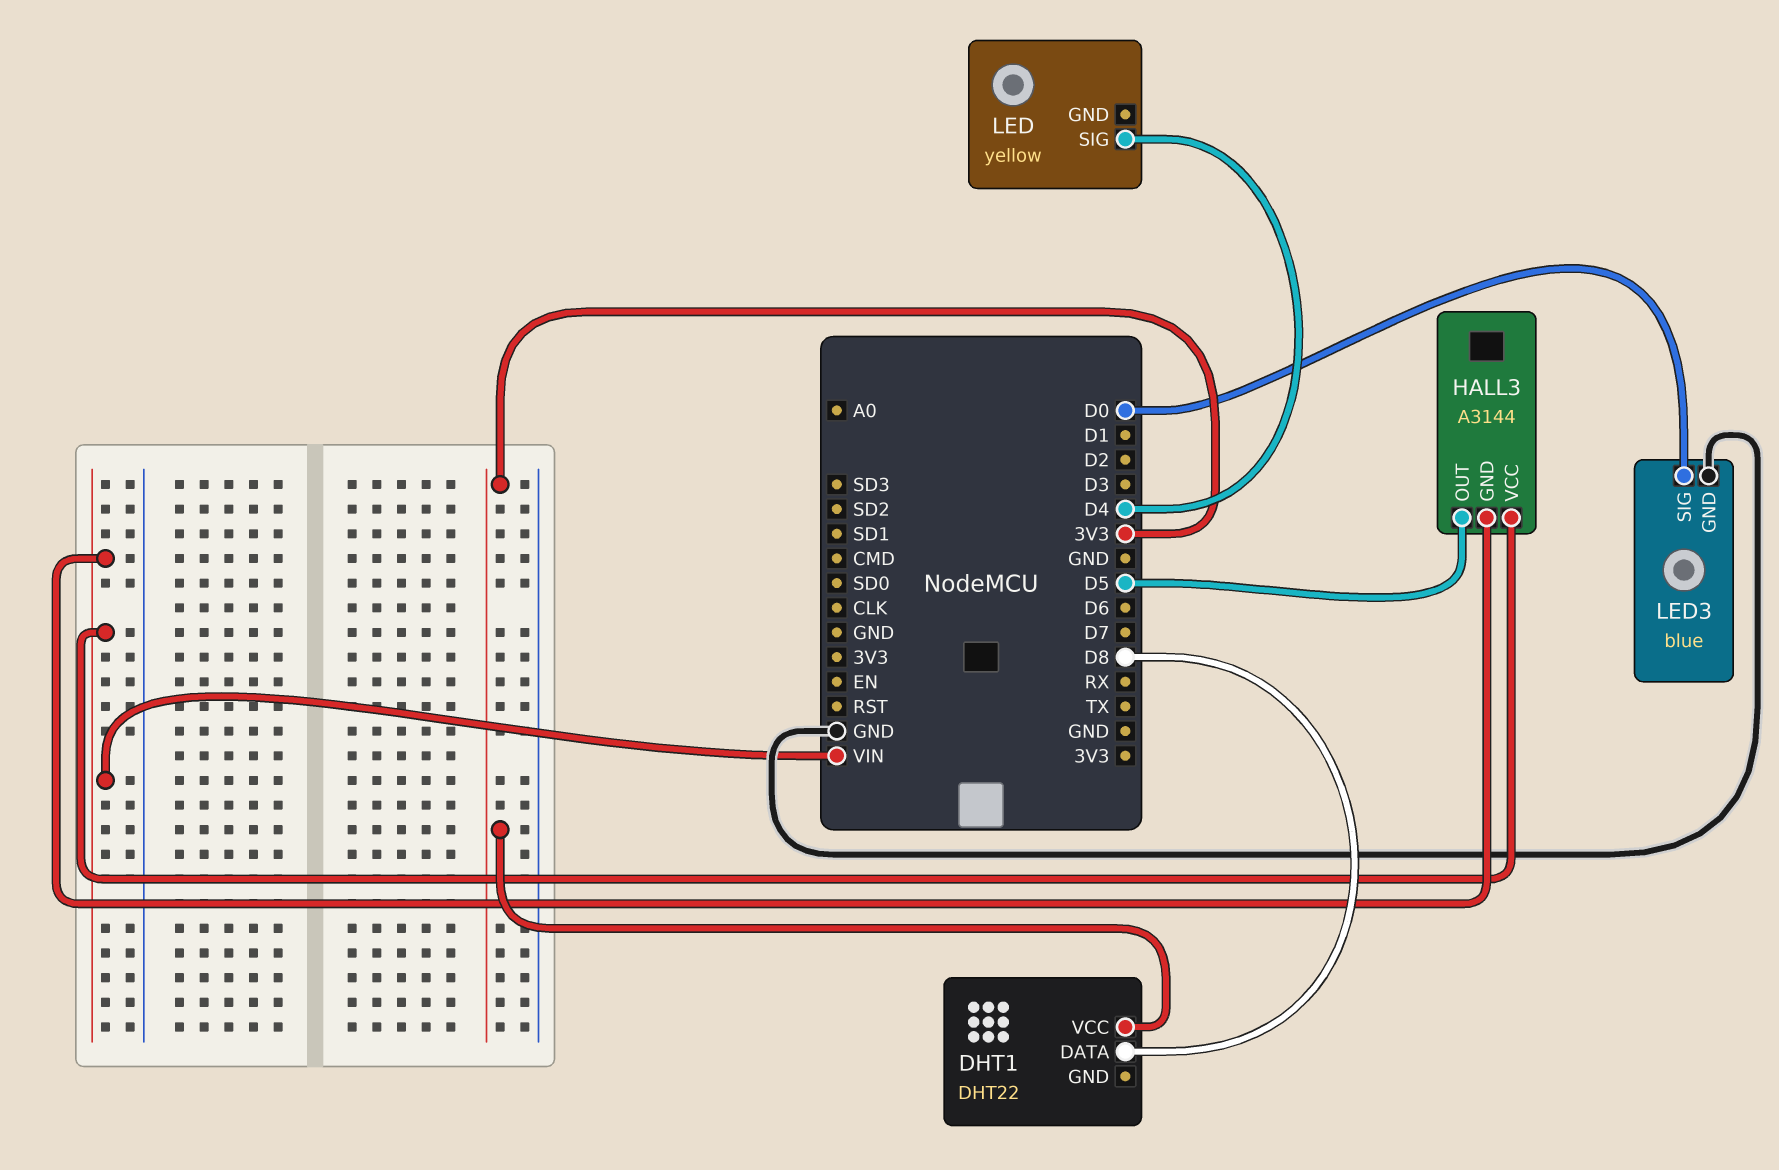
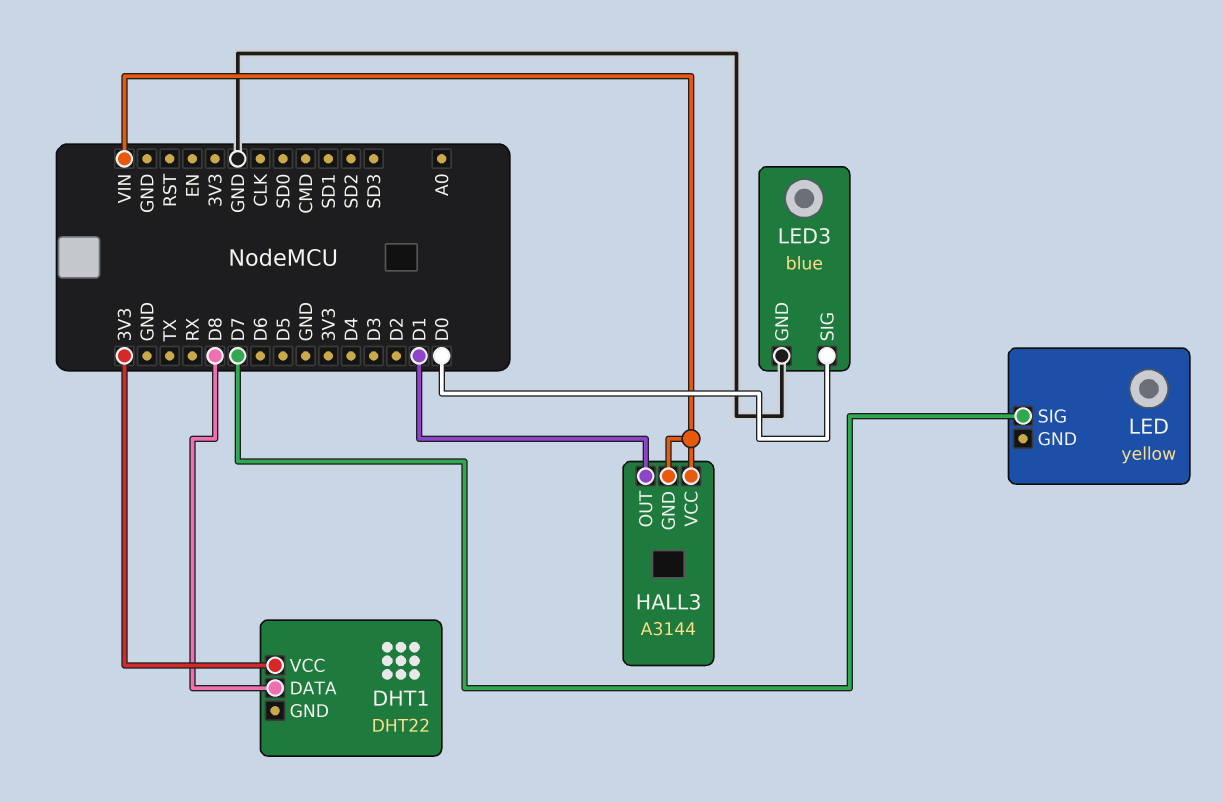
HALL3 pin OUT: D5 -> D1
LED pin SIG: D4 -> D7

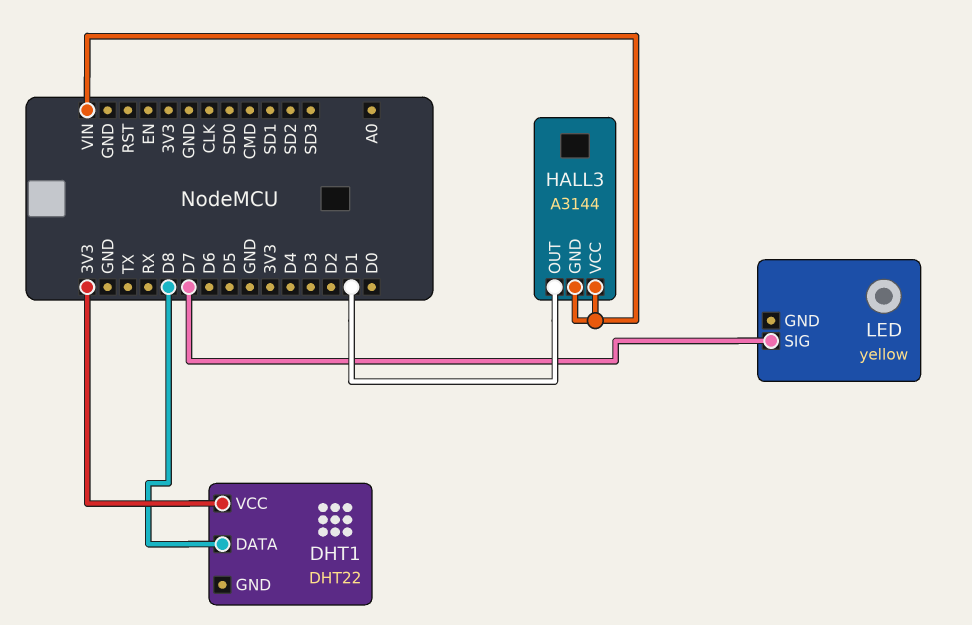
LED3: blue -> none
LED3 pin GND: GND -> none
LED3 pin SIG: D0 -> none

